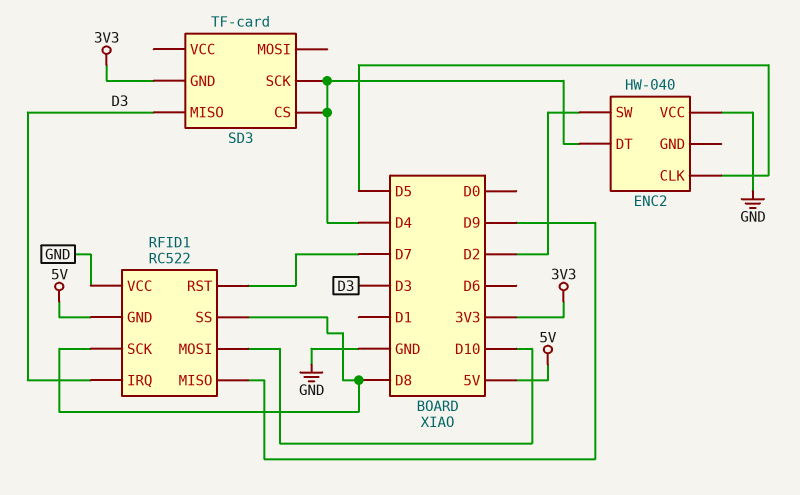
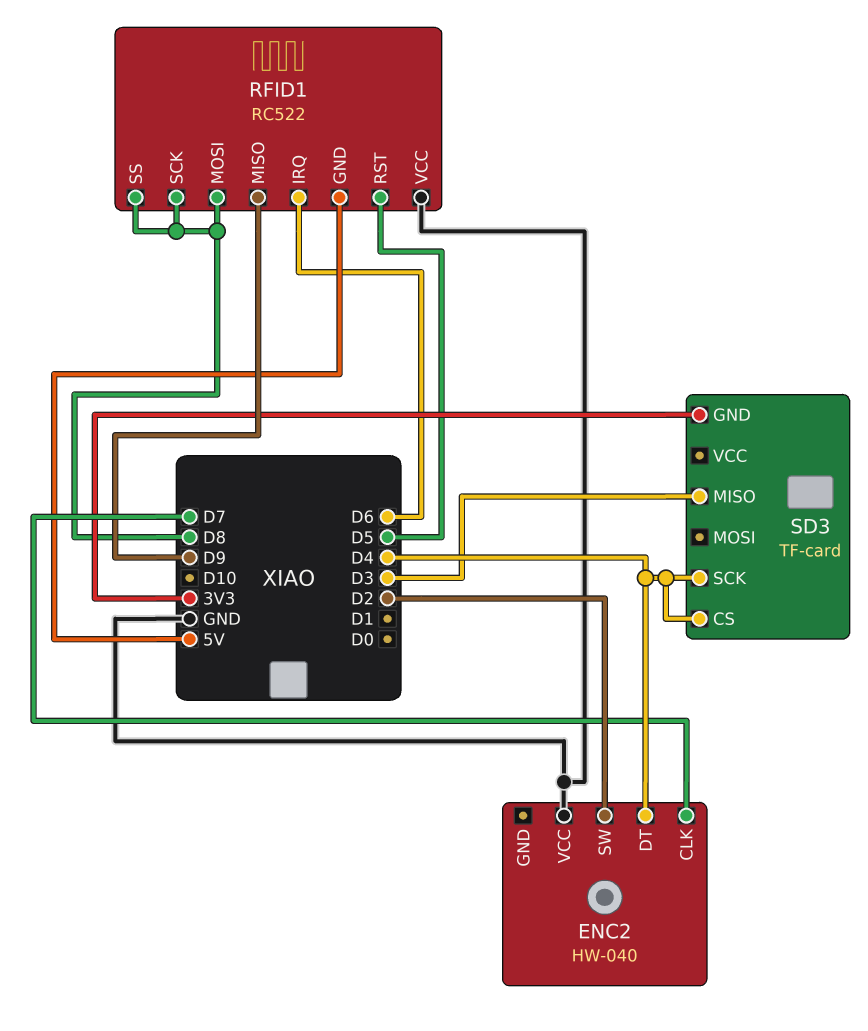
ENC2 pin CLK: D5 -> D7
RFID1 pin IRQ: D3 -> D6
RFID1 pin MOSI: D10 -> D8
RFID1 pin RST: D7 -> D5

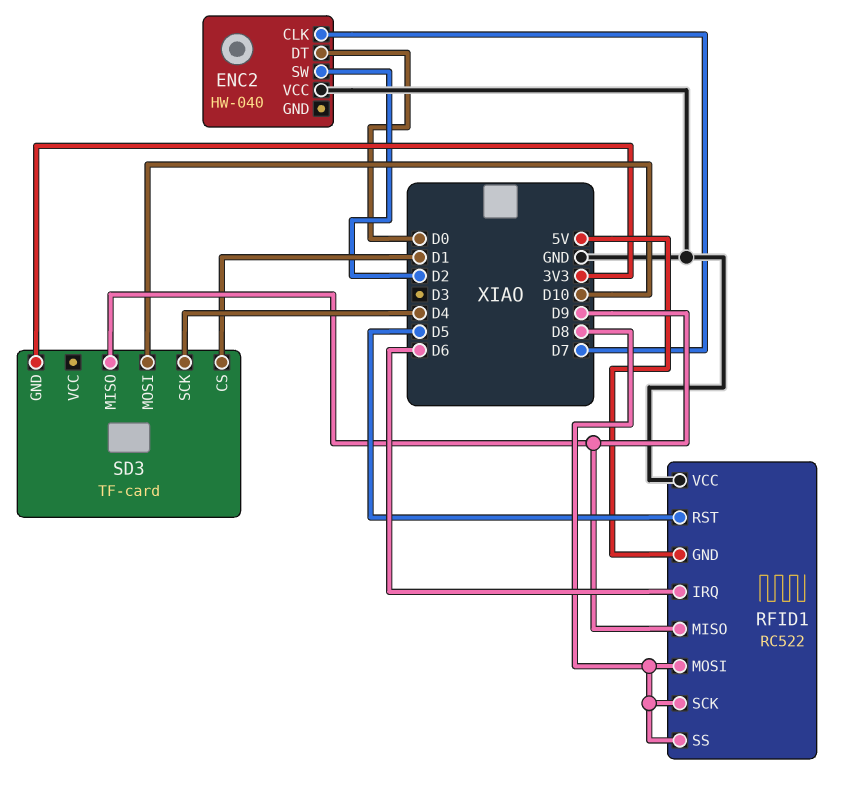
ENC2 pin DT: D4 -> D0
SD3 pin CS: D4 -> D1
SD3 pin MISO: D3 -> D9
SD3 pin MOSI: none -> D10

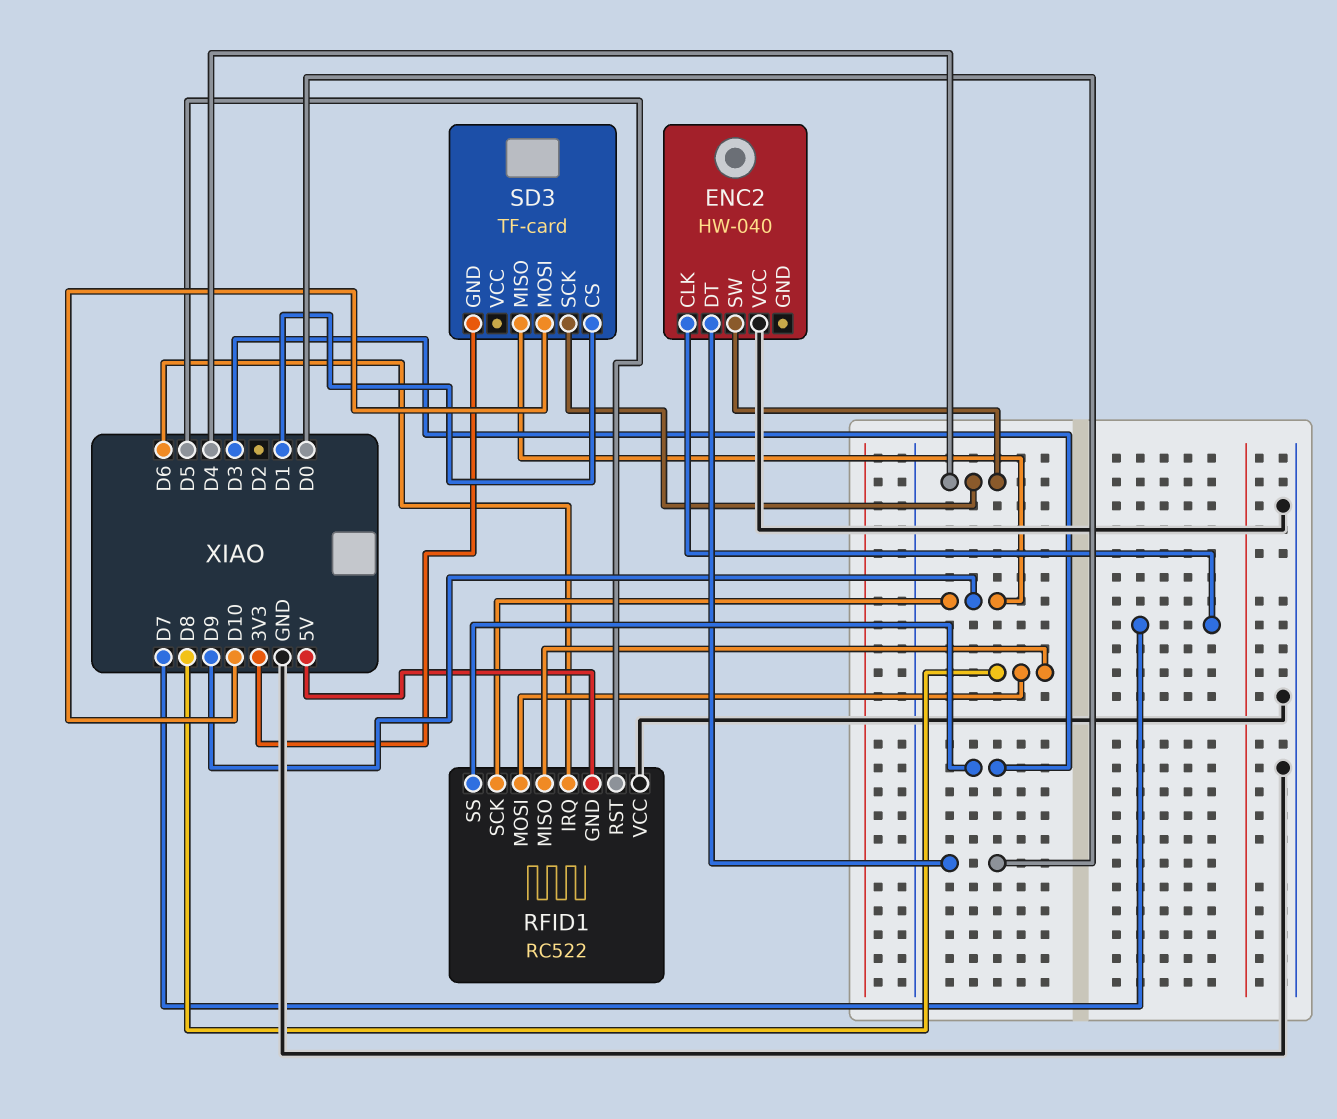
ENC2 pin SW: D2 -> D4
RFID1 pin MISO: D9 -> D8
RFID1 pin SCK: D8 -> D9
RFID1 pin SS: D8 -> D3

